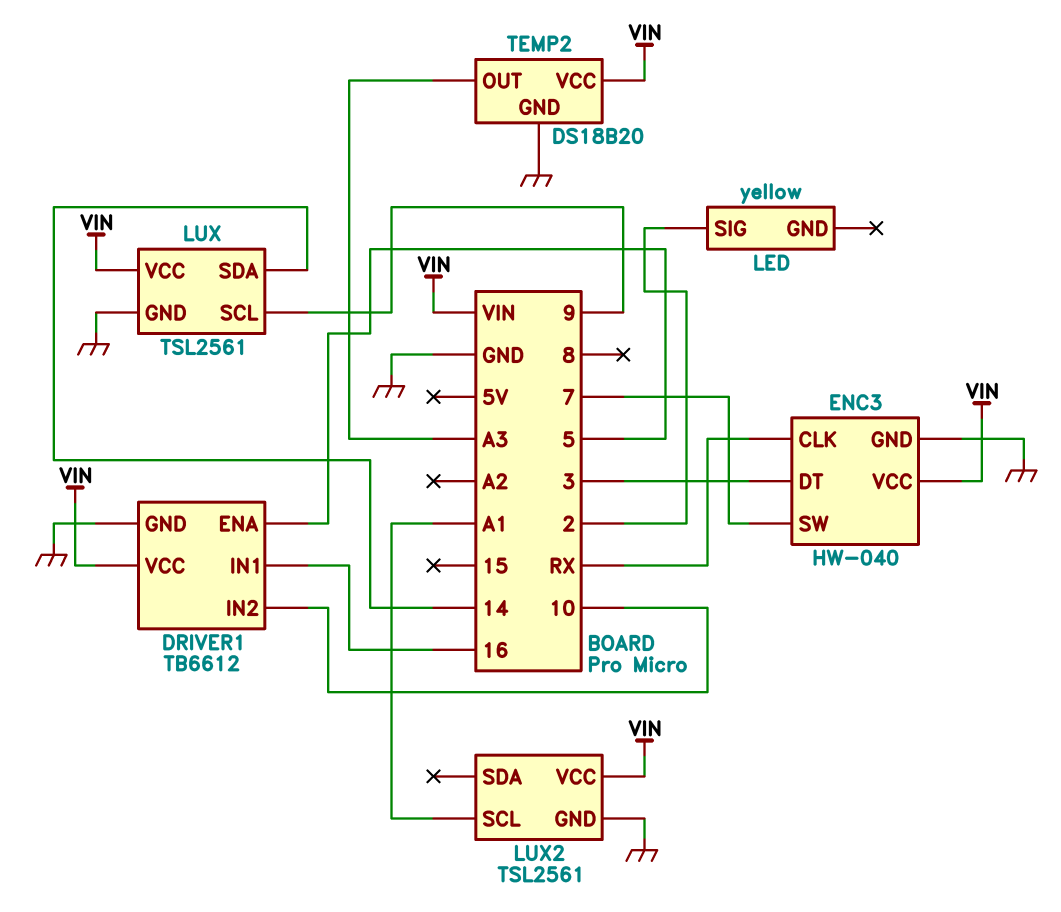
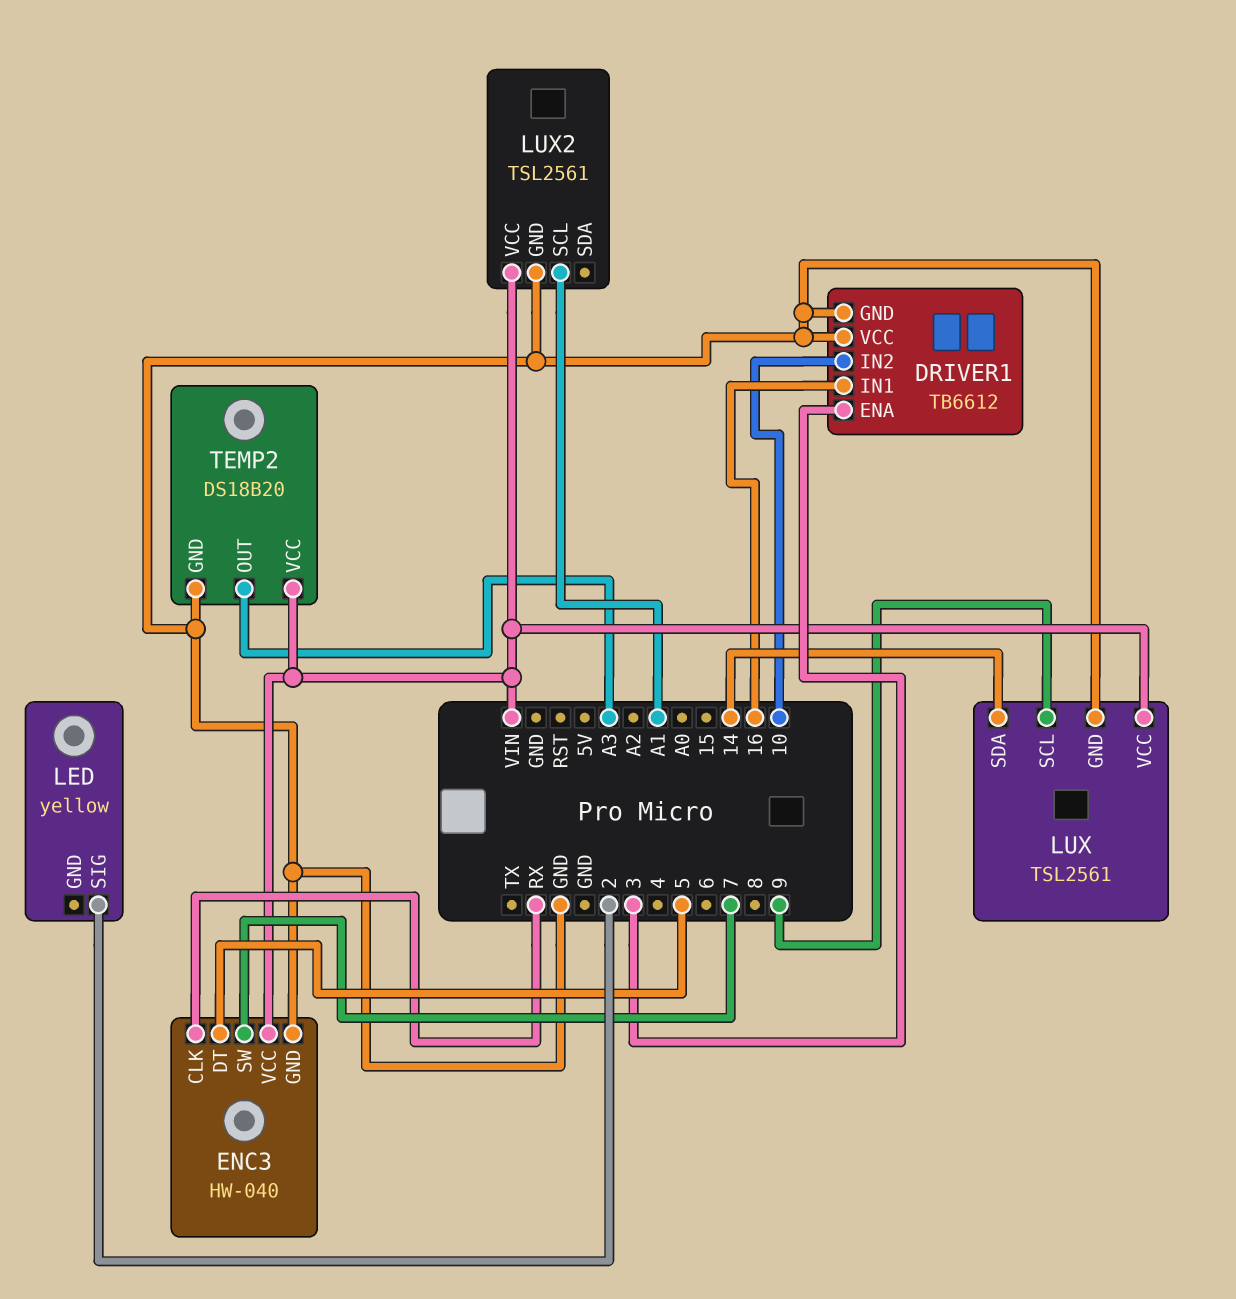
DRIVER1 pin ENA: 5 -> 3
DRIVER1 pin VCC: VIN -> GND
ENC3 pin DT: 3 -> 5

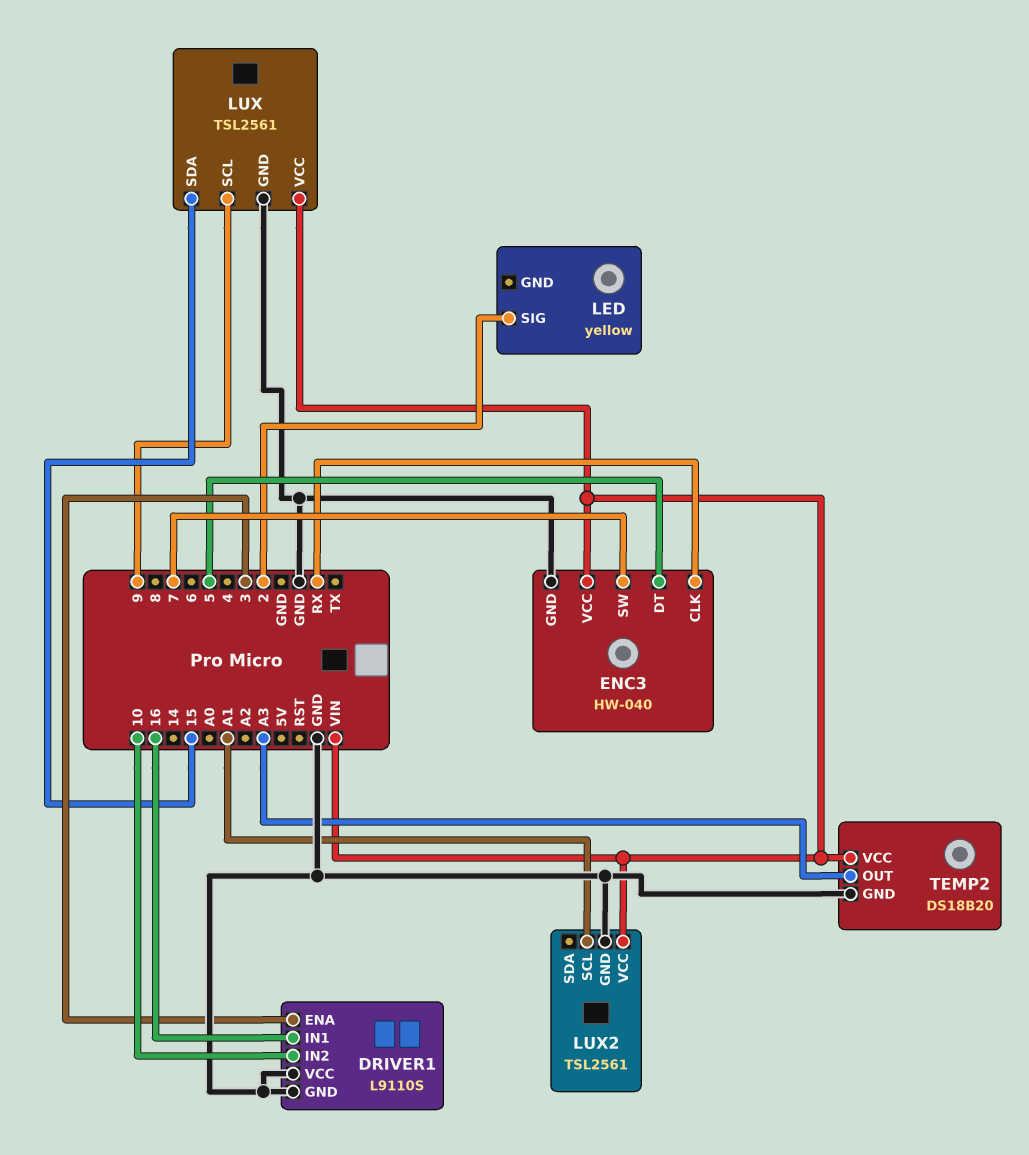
DRIVER1: TB6612 -> L9110S
LUX pin SDA: 14 -> 15

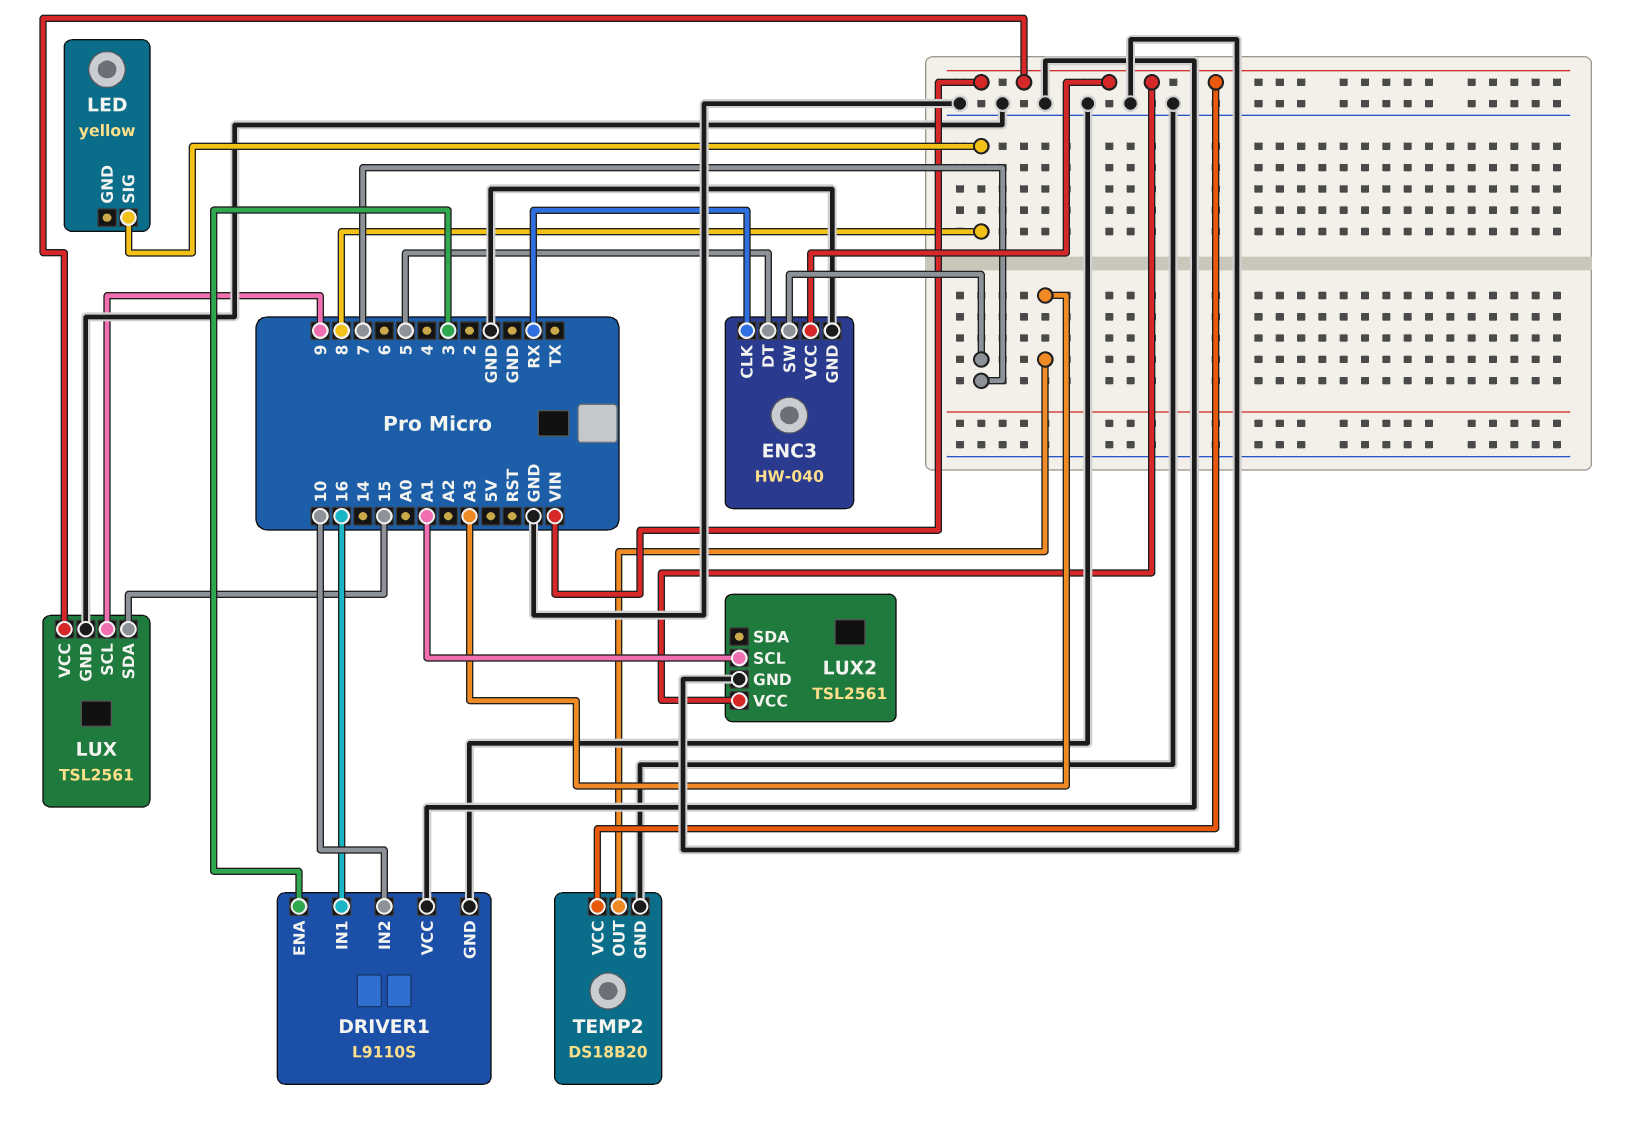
LED pin SIG: 2 -> 8

